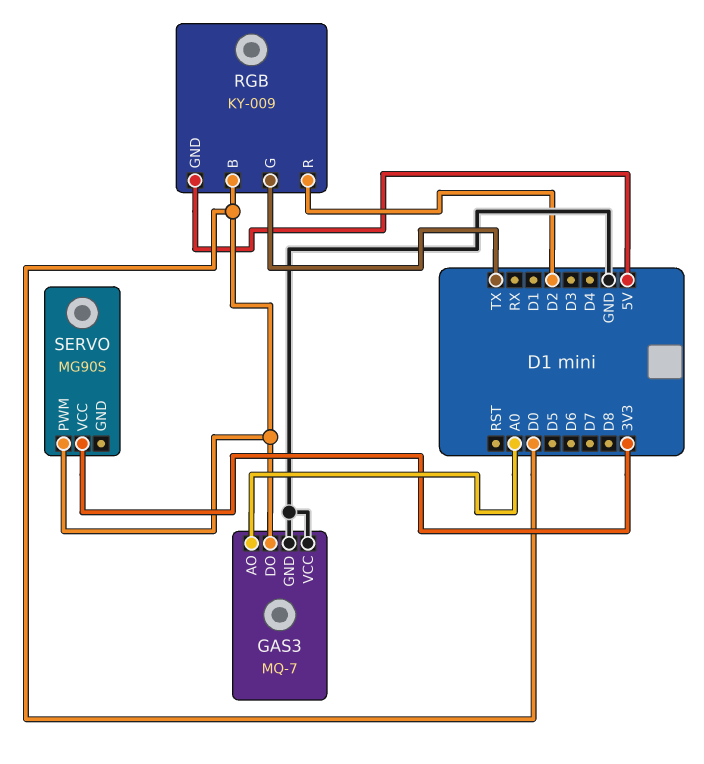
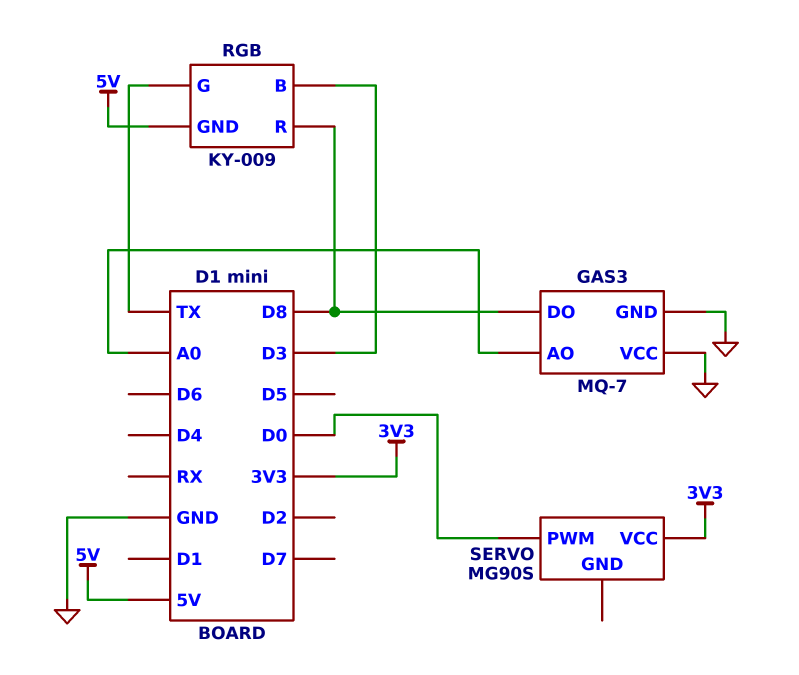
GAS3 pin DO: D0 -> D8
RGB pin B: D0 -> D3
RGB pin R: D2 -> D8

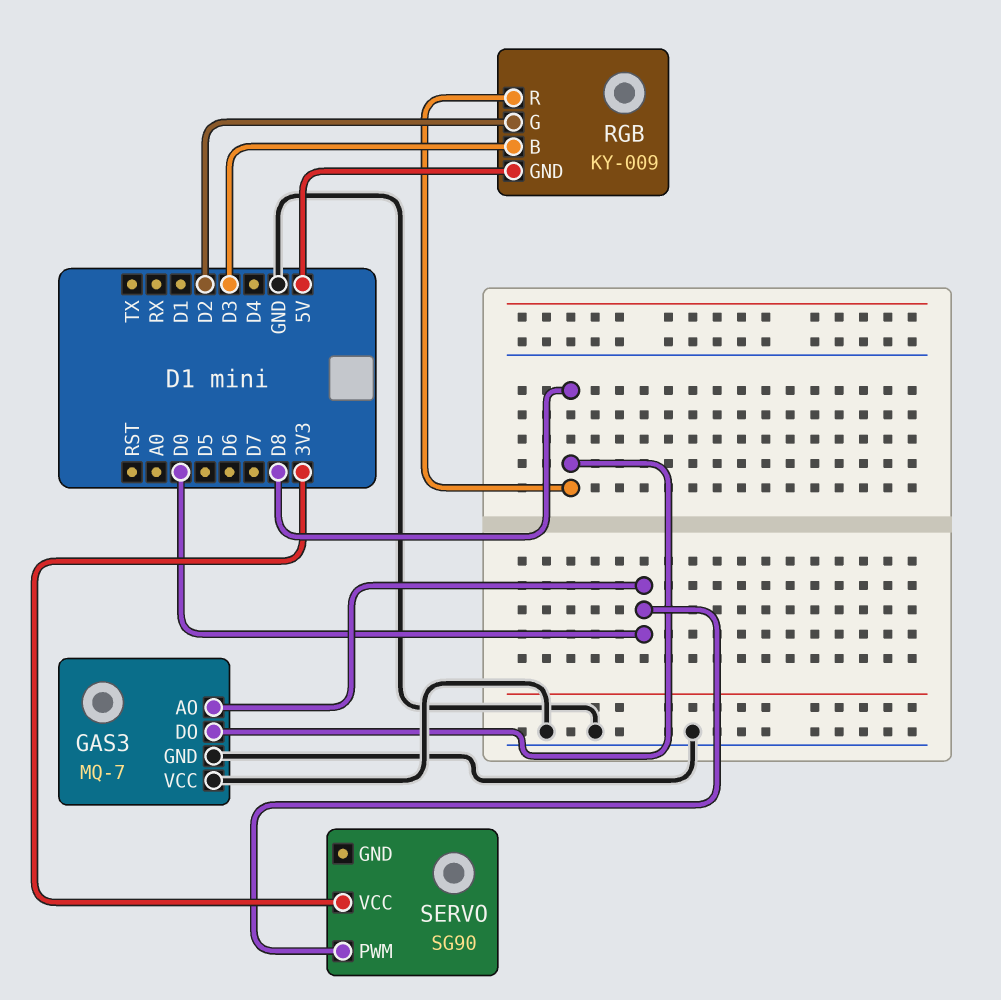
GAS3 pin AO: A0 -> D0
RGB pin G: TX -> D2
SERVO: MG90S -> SG90

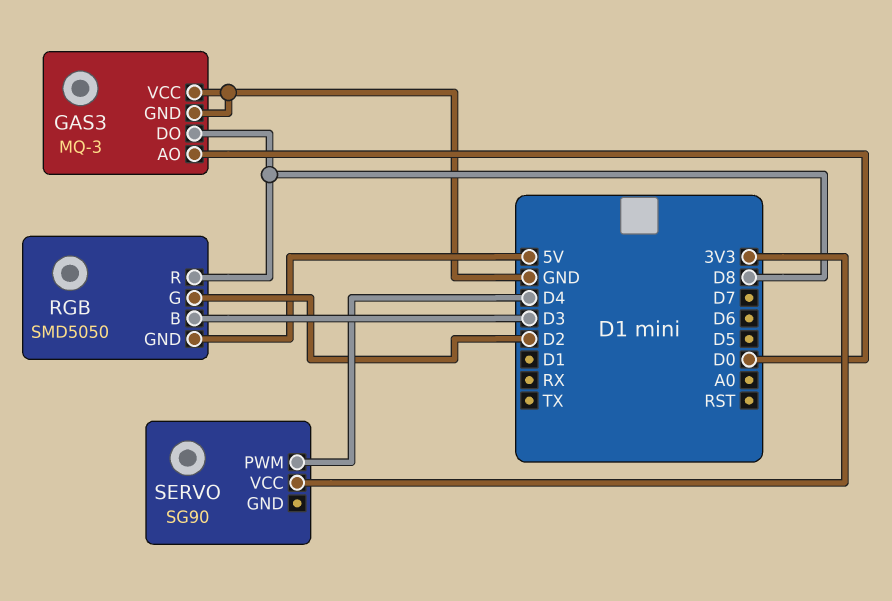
GAS3: MQ-7 -> MQ-3
RGB: KY-009 -> SMD5050
SERVO pin PWM: D0 -> D4

